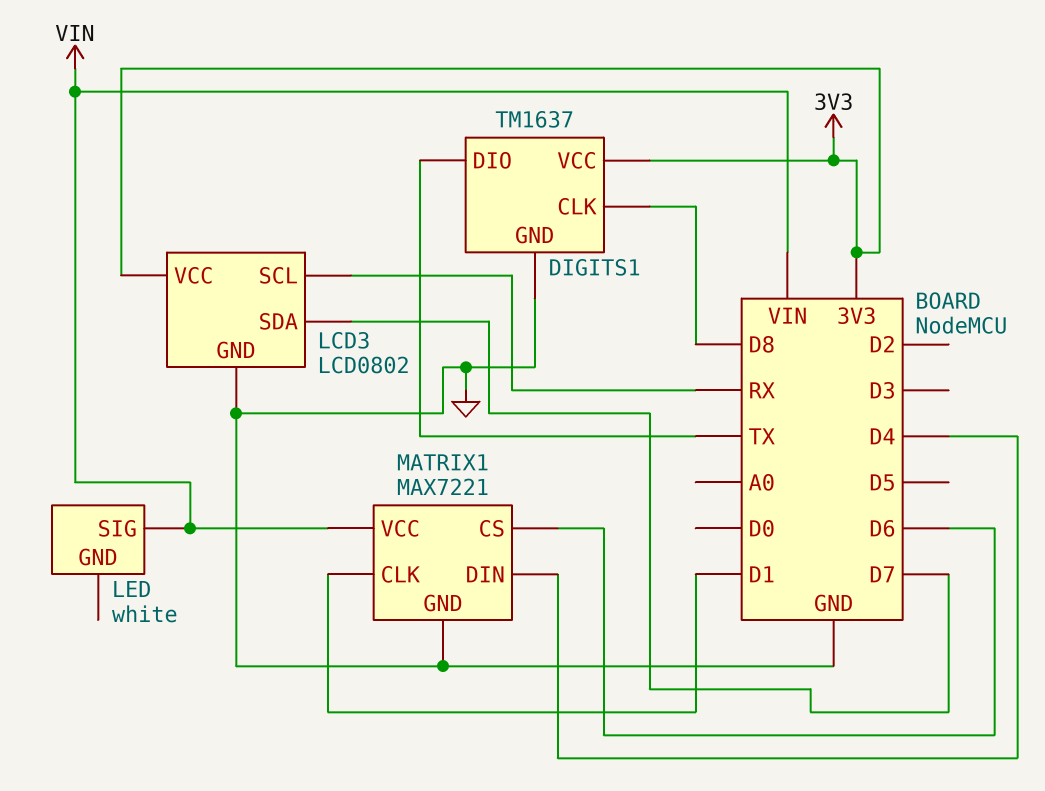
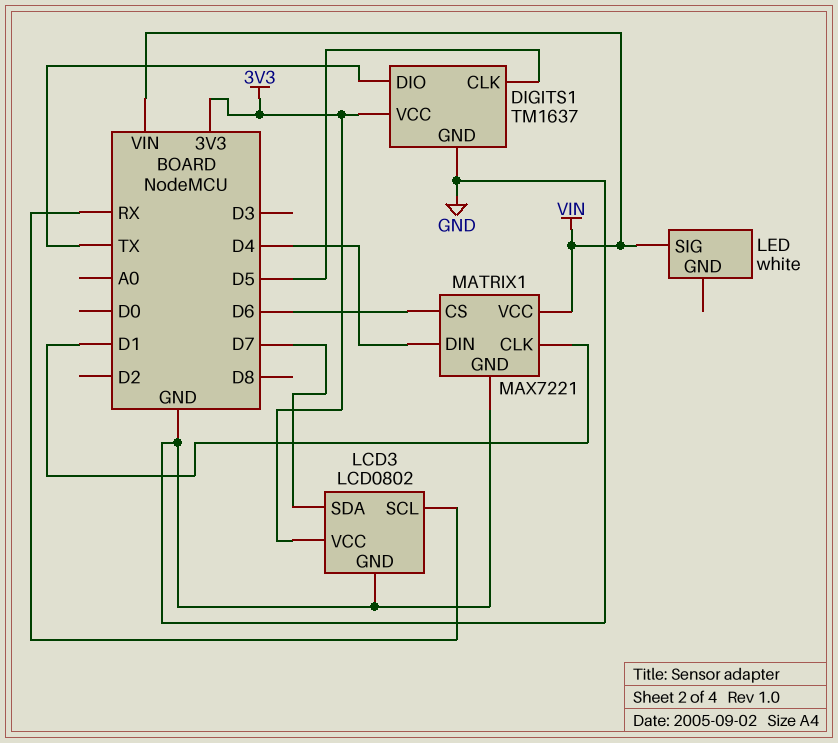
DIGITS1 pin CLK: D8 -> D5

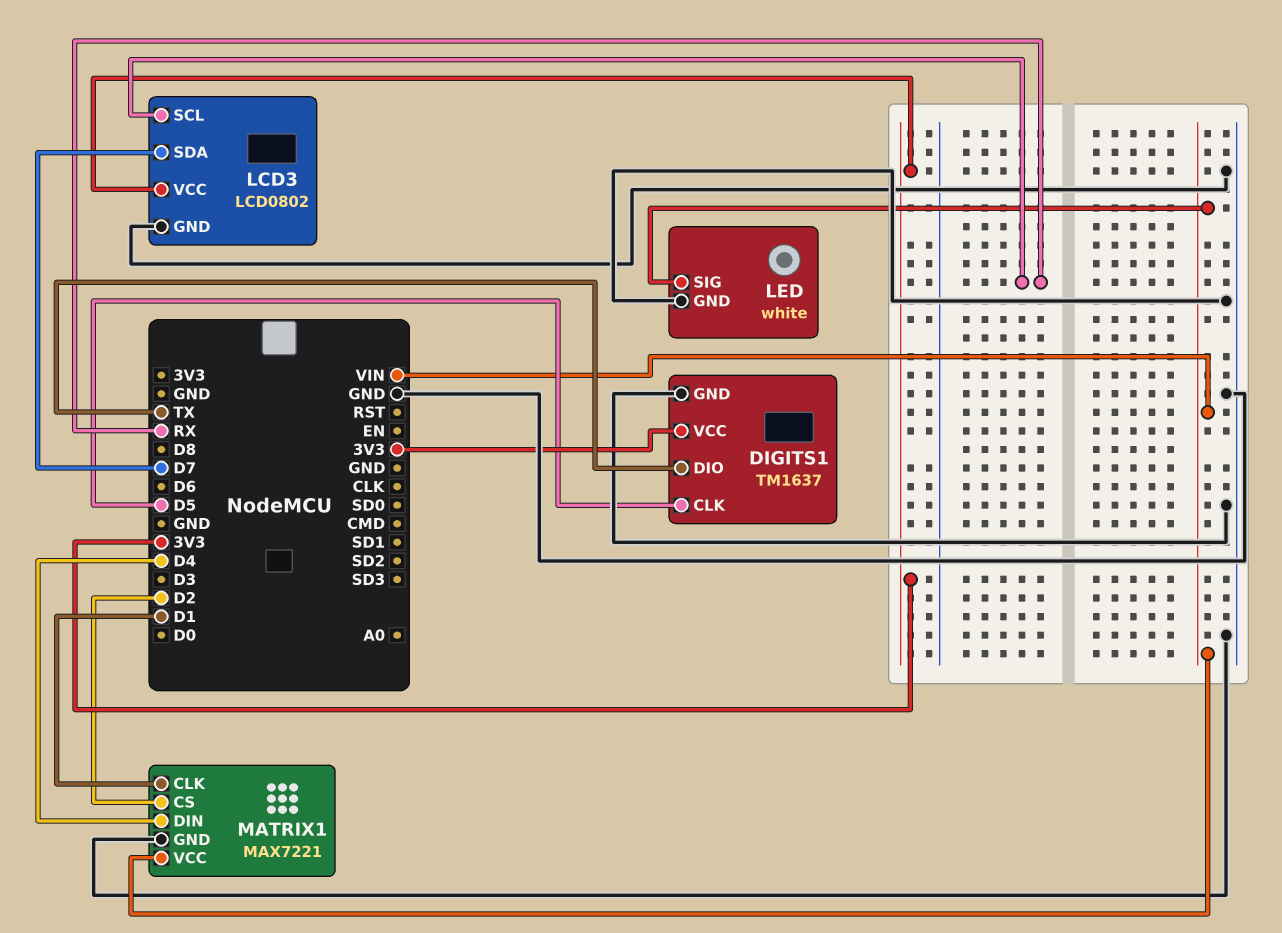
LED pin GND: none -> GND
MATRIX1 pin CS: D6 -> D2

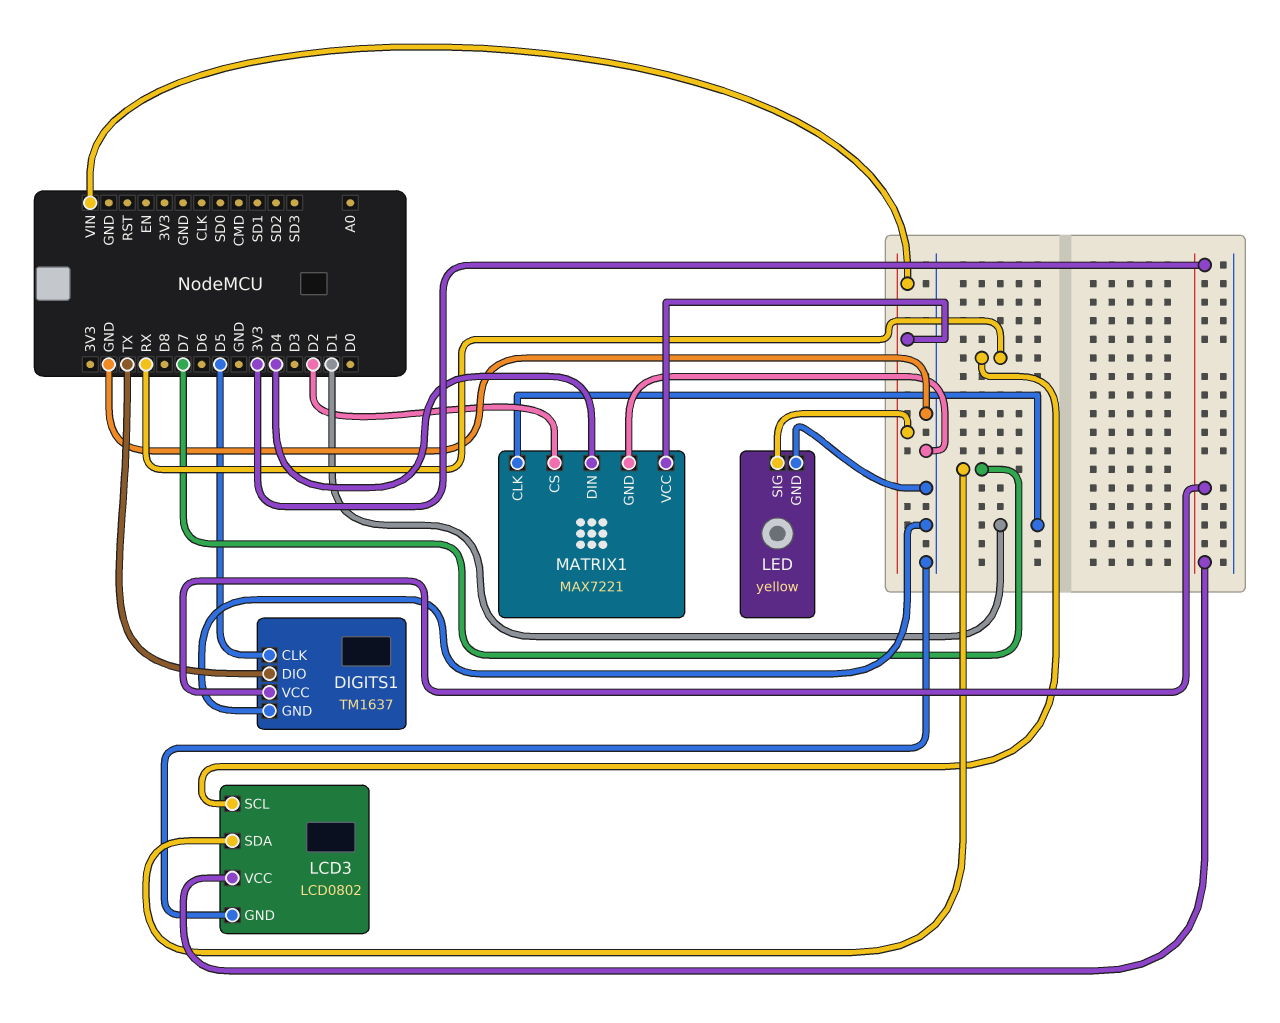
LED: white -> yellow

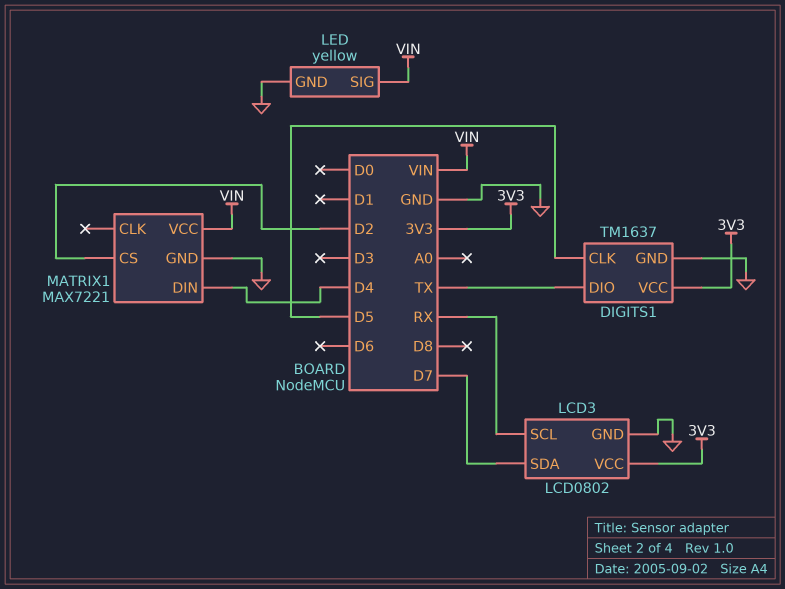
MATRIX1 pin CLK: D1 -> none

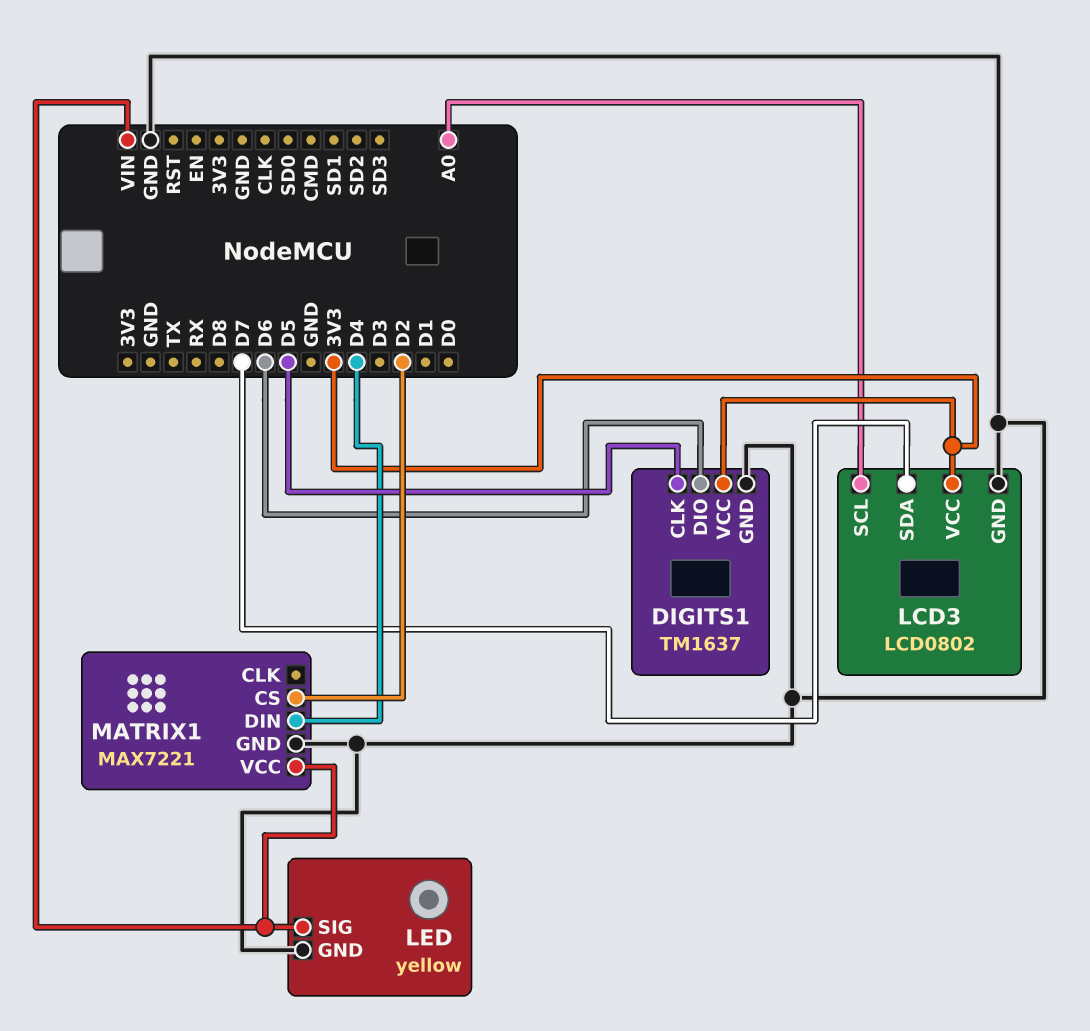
DIGITS1 pin DIO: TX -> D6
LCD3 pin SCL: RX -> A0

